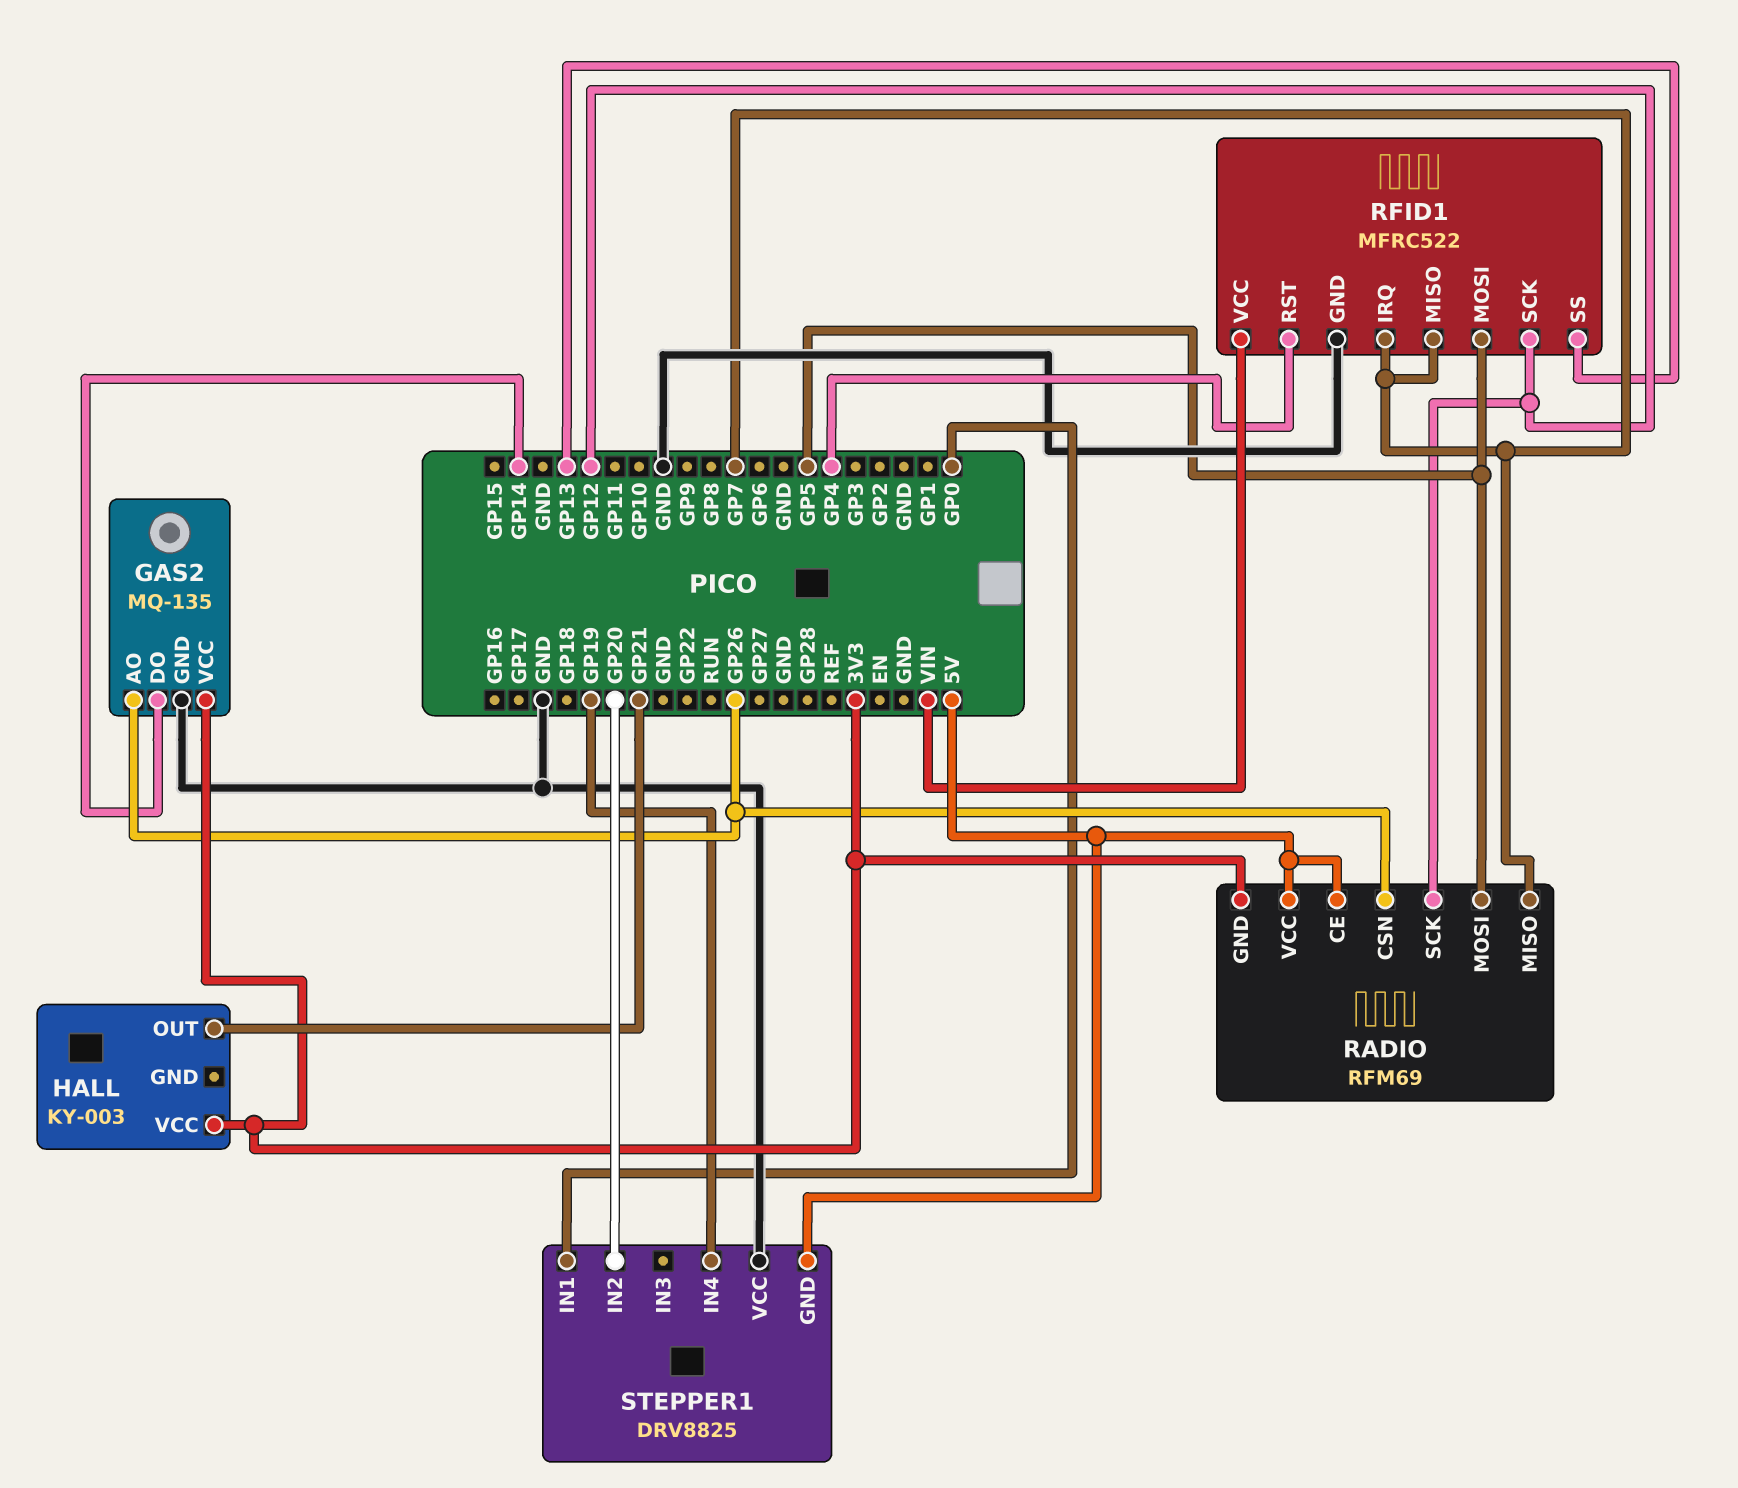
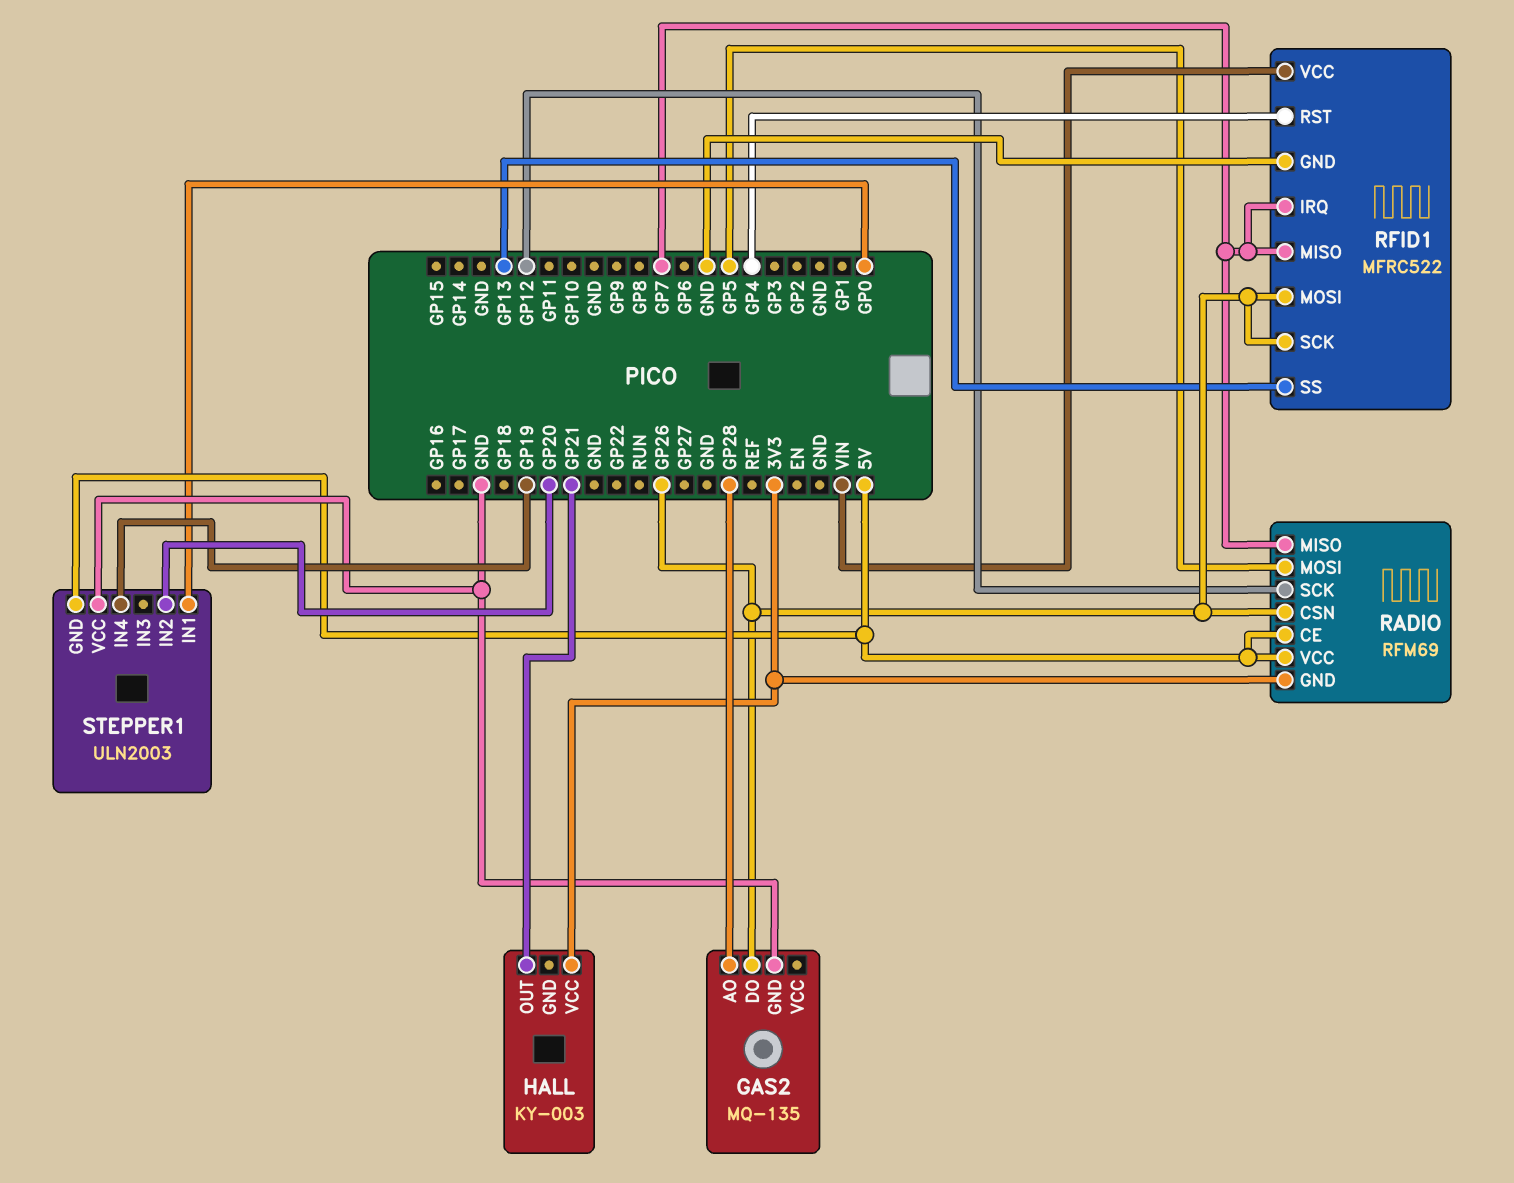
GAS2 pin AO: GP26 -> GP28
GAS2 pin DO: GP14 -> GP26
GAS2 pin VCC: 3V3 -> none
RFID1 pin MOSI: GP5 -> GP26
RFID1 pin SCK: GP12 -> GP26
STEPPER1: DRV8825 -> ULN2003

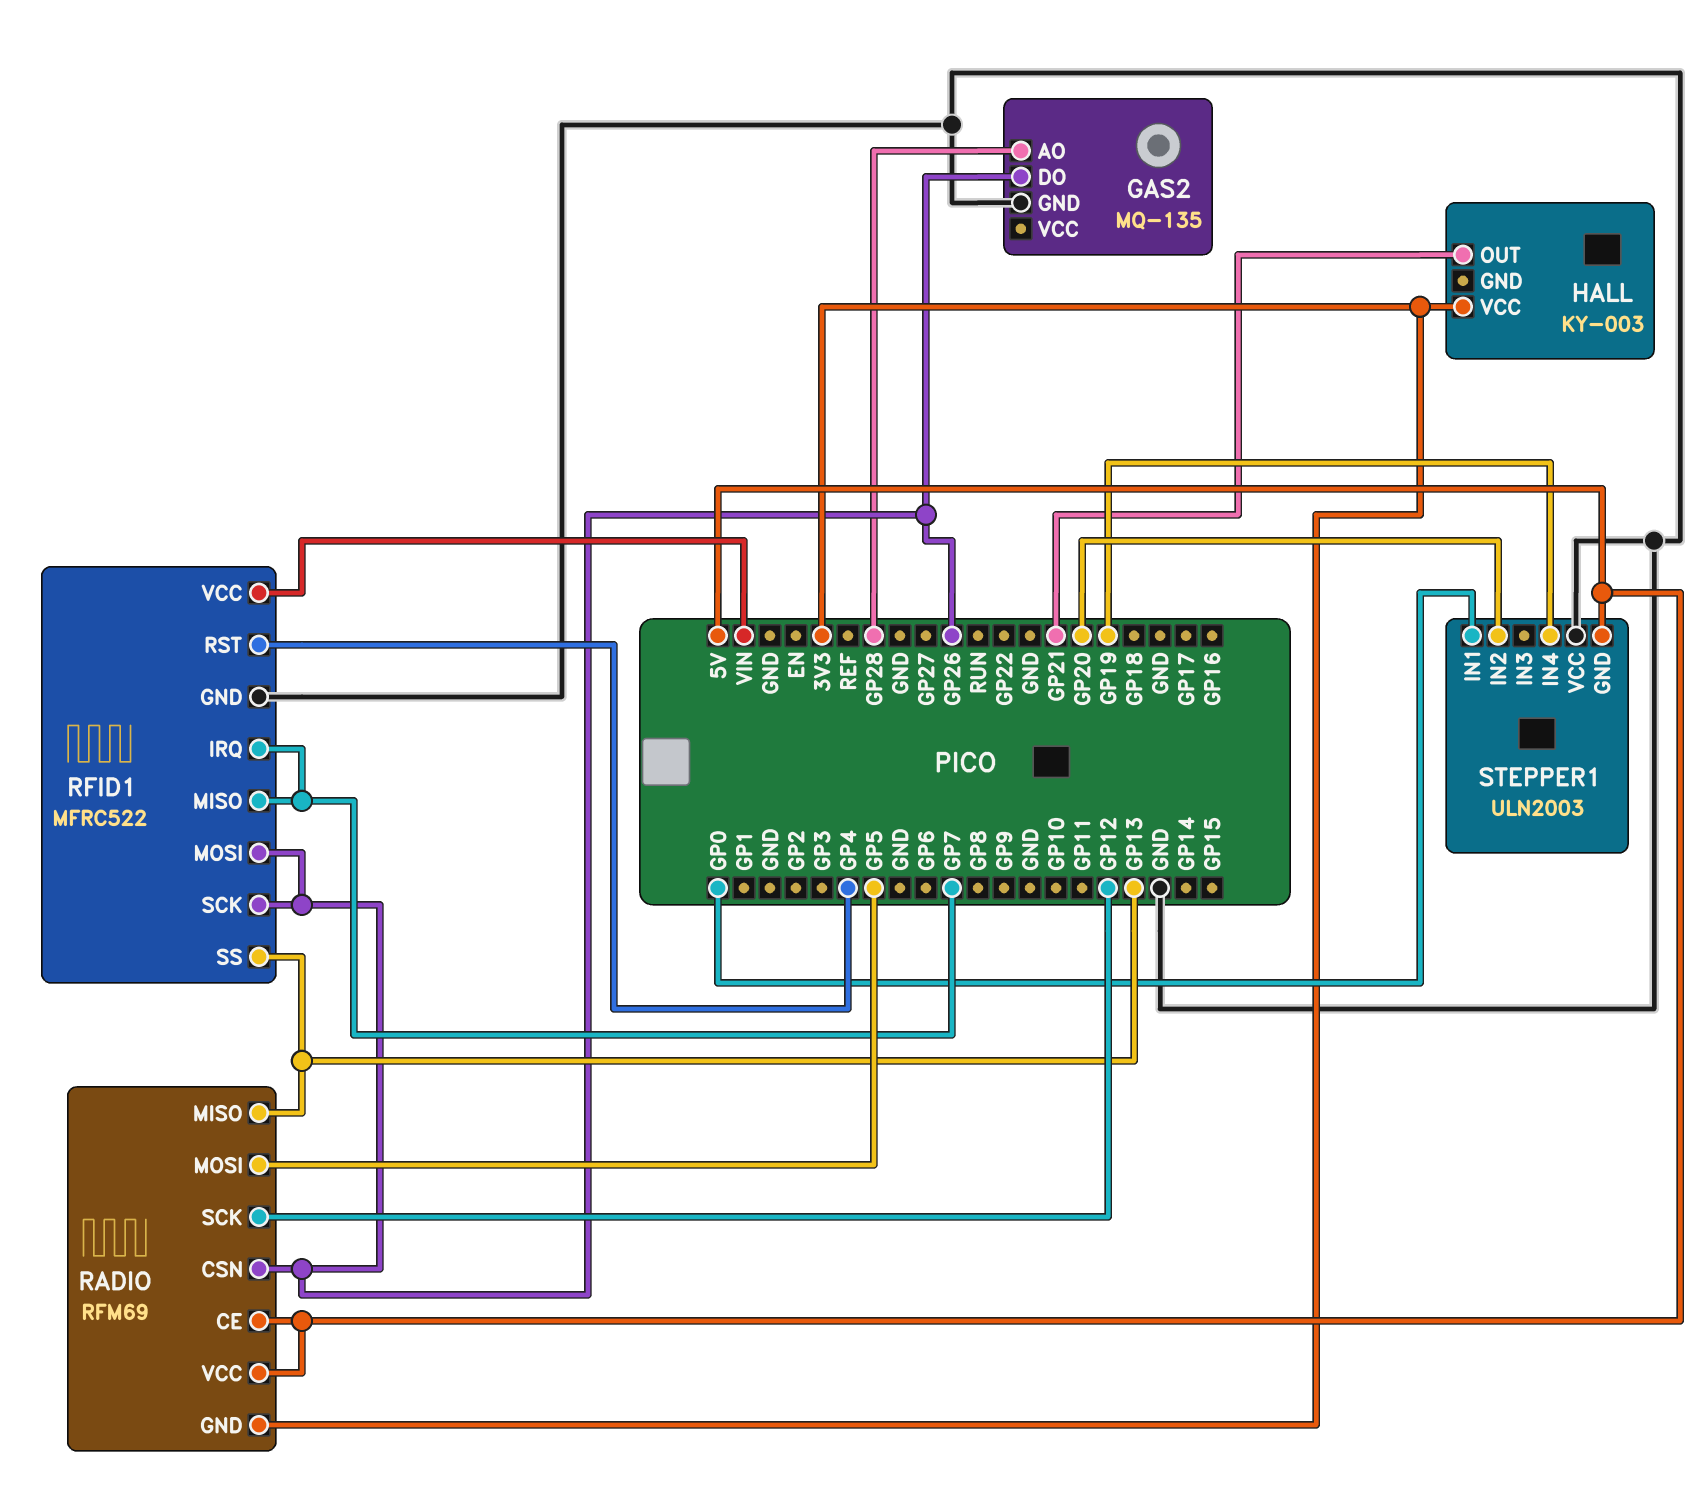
RADIO pin MISO: GP7 -> GP13

